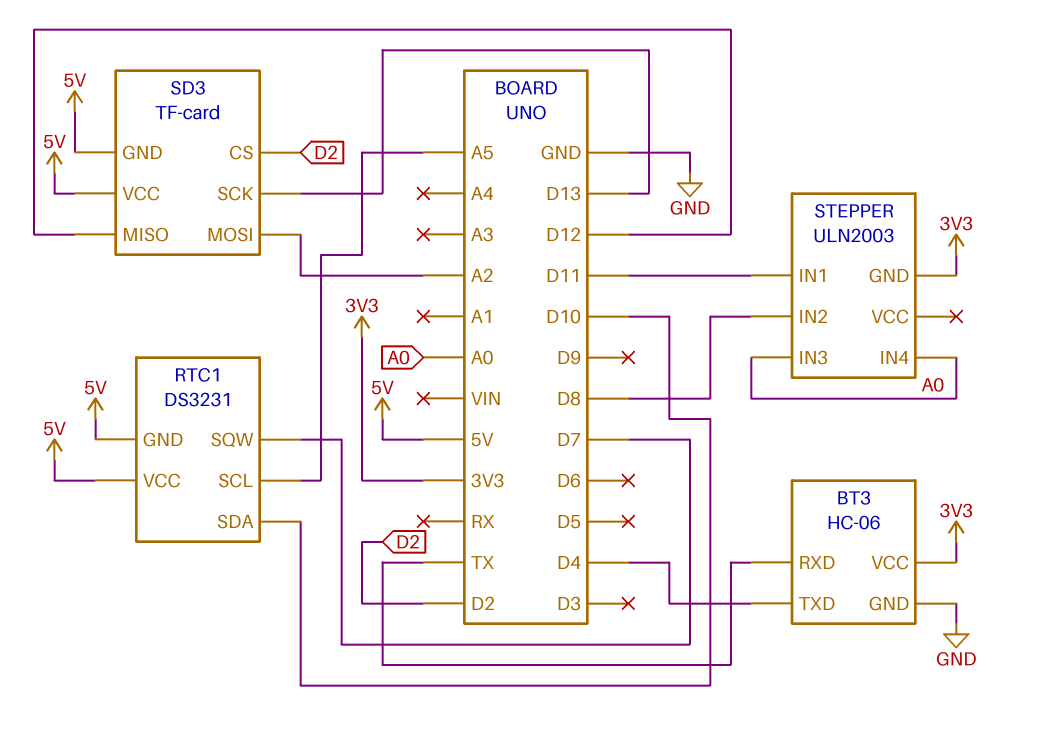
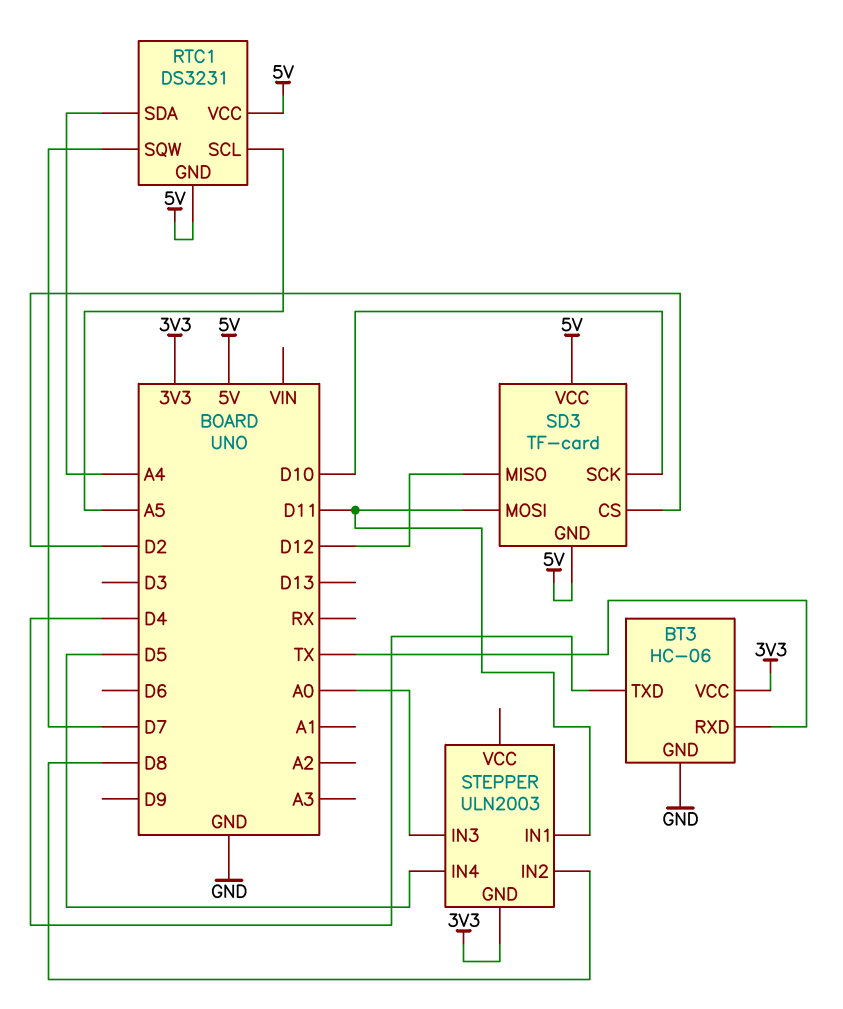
RTC1 pin SDA: D10 -> A4
SD3 pin MOSI: A2 -> D11
SD3 pin SCK: D13 -> D10
STEPPER pin IN4: A0 -> D5

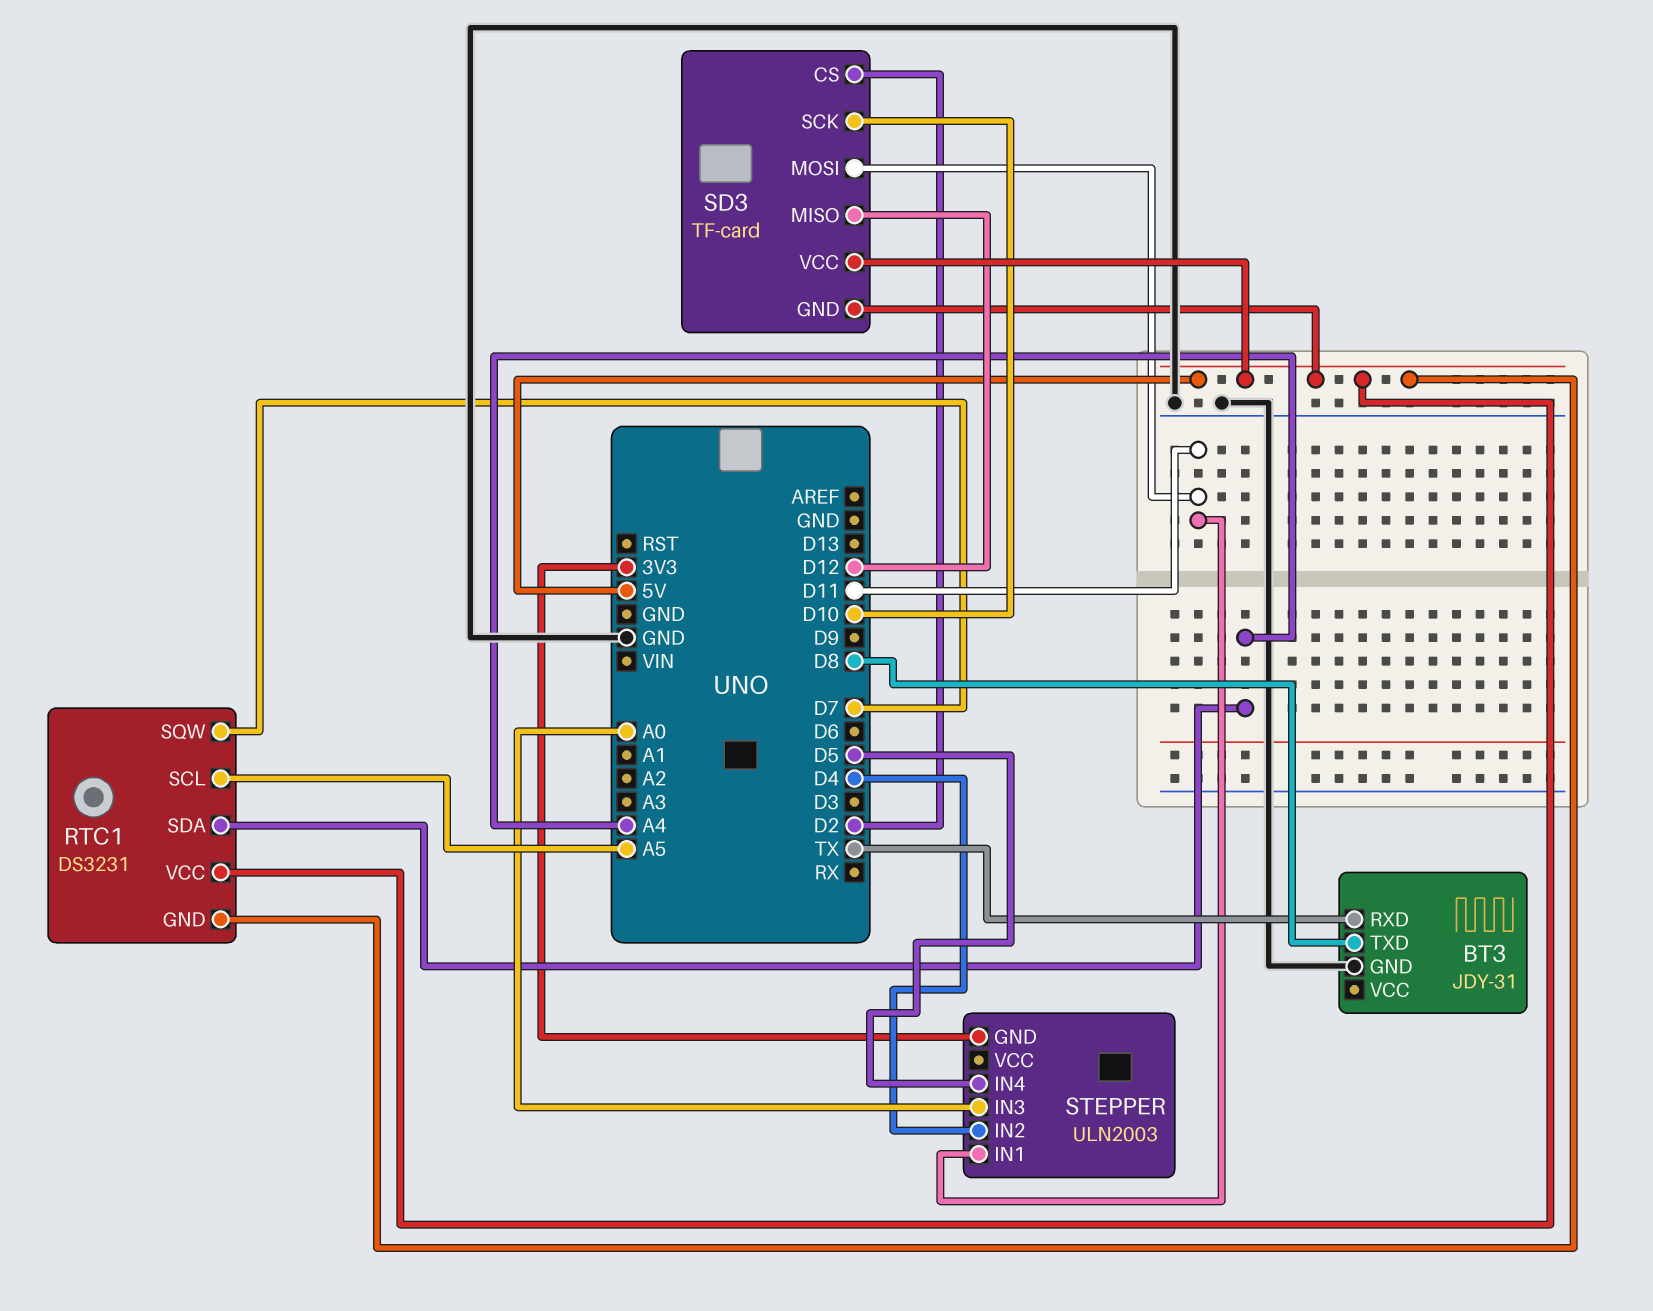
BT3: HC-06 -> JDY-31
BT3 pin TXD: D4 -> D8
BT3 pin VCC: 3V3 -> none
STEPPER pin IN2: D8 -> D4

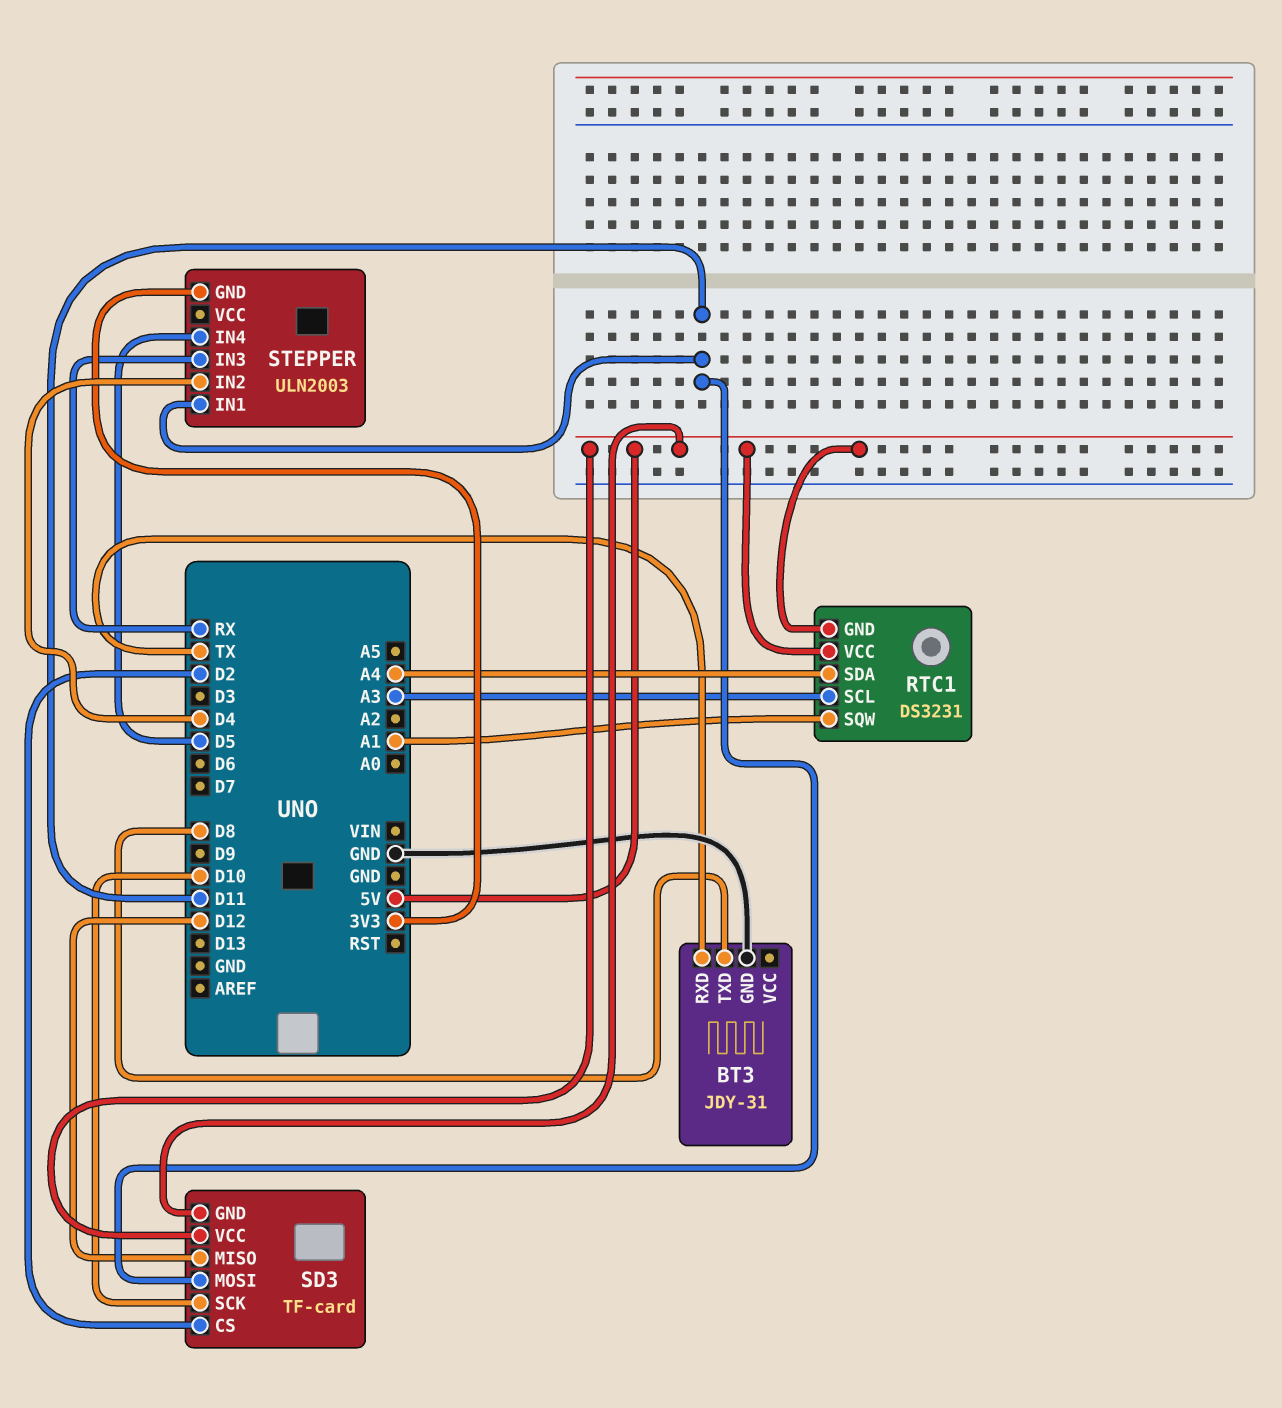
RTC1 pin SCL: A5 -> A3
RTC1 pin SQW: D7 -> A1
STEPPER pin IN3: A0 -> RX

